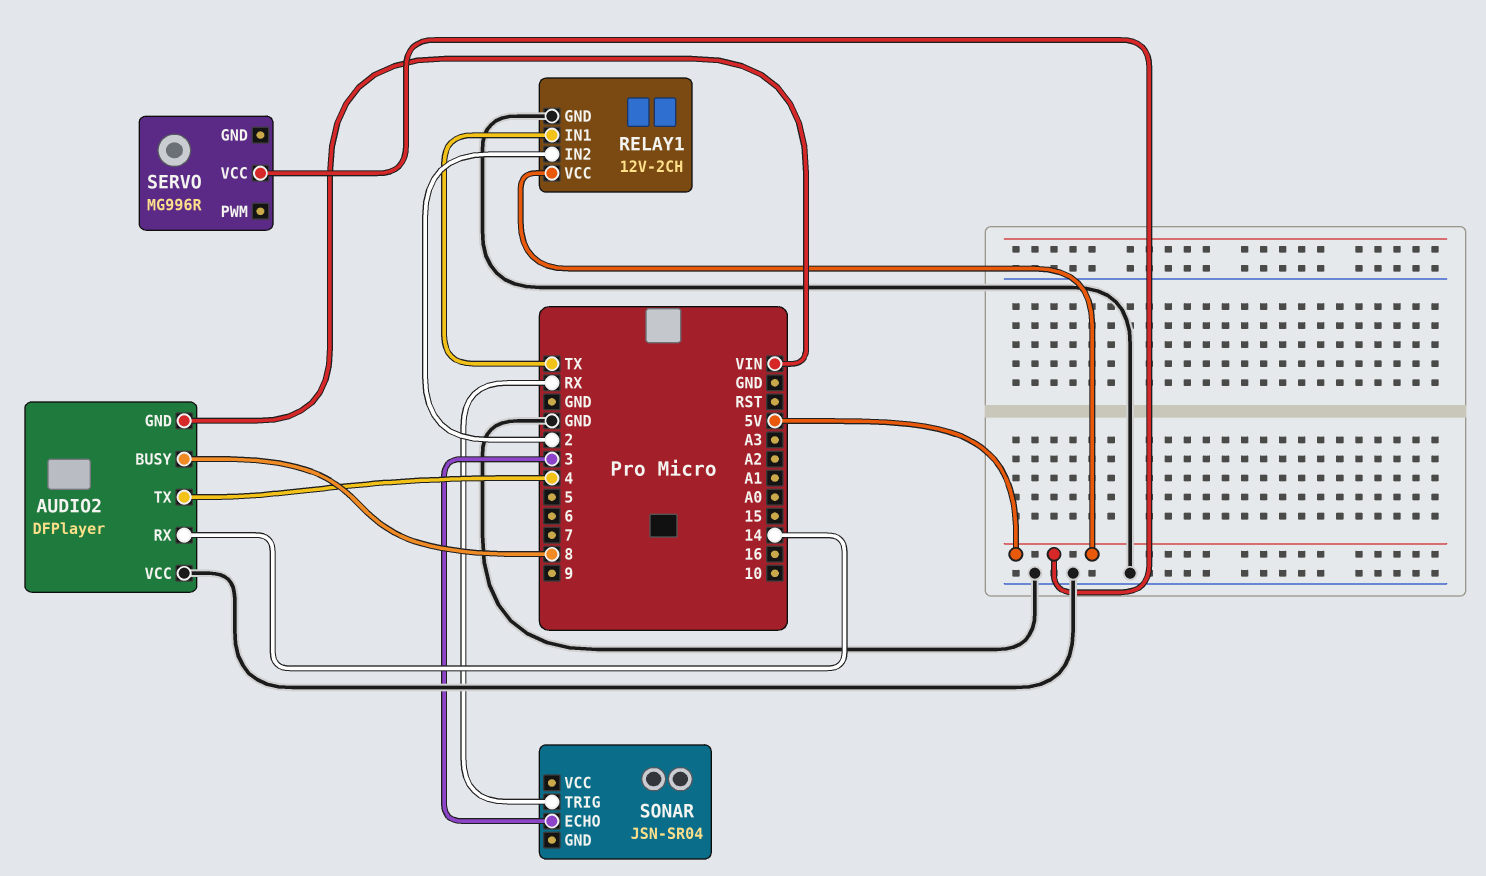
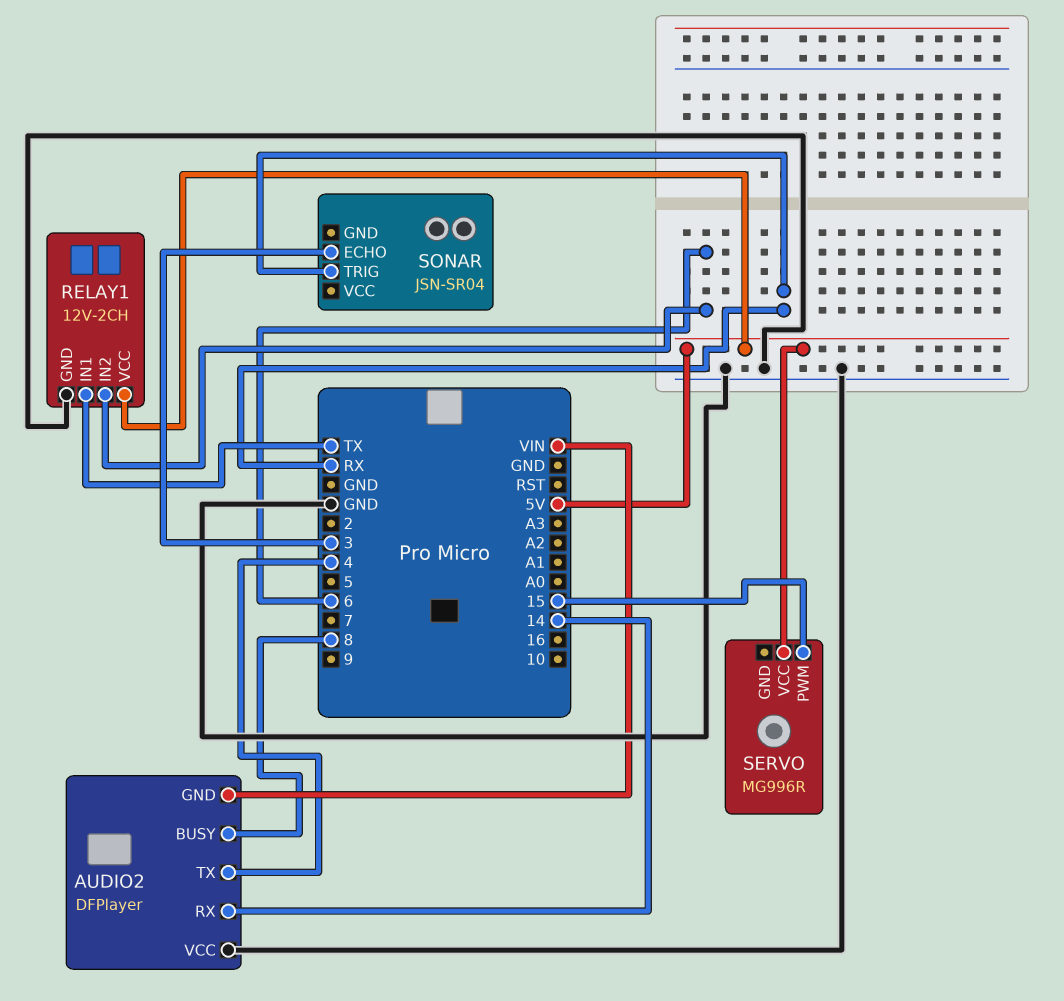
RELAY1 pin IN2: 2 -> 6
SERVO pin PWM: none -> 15

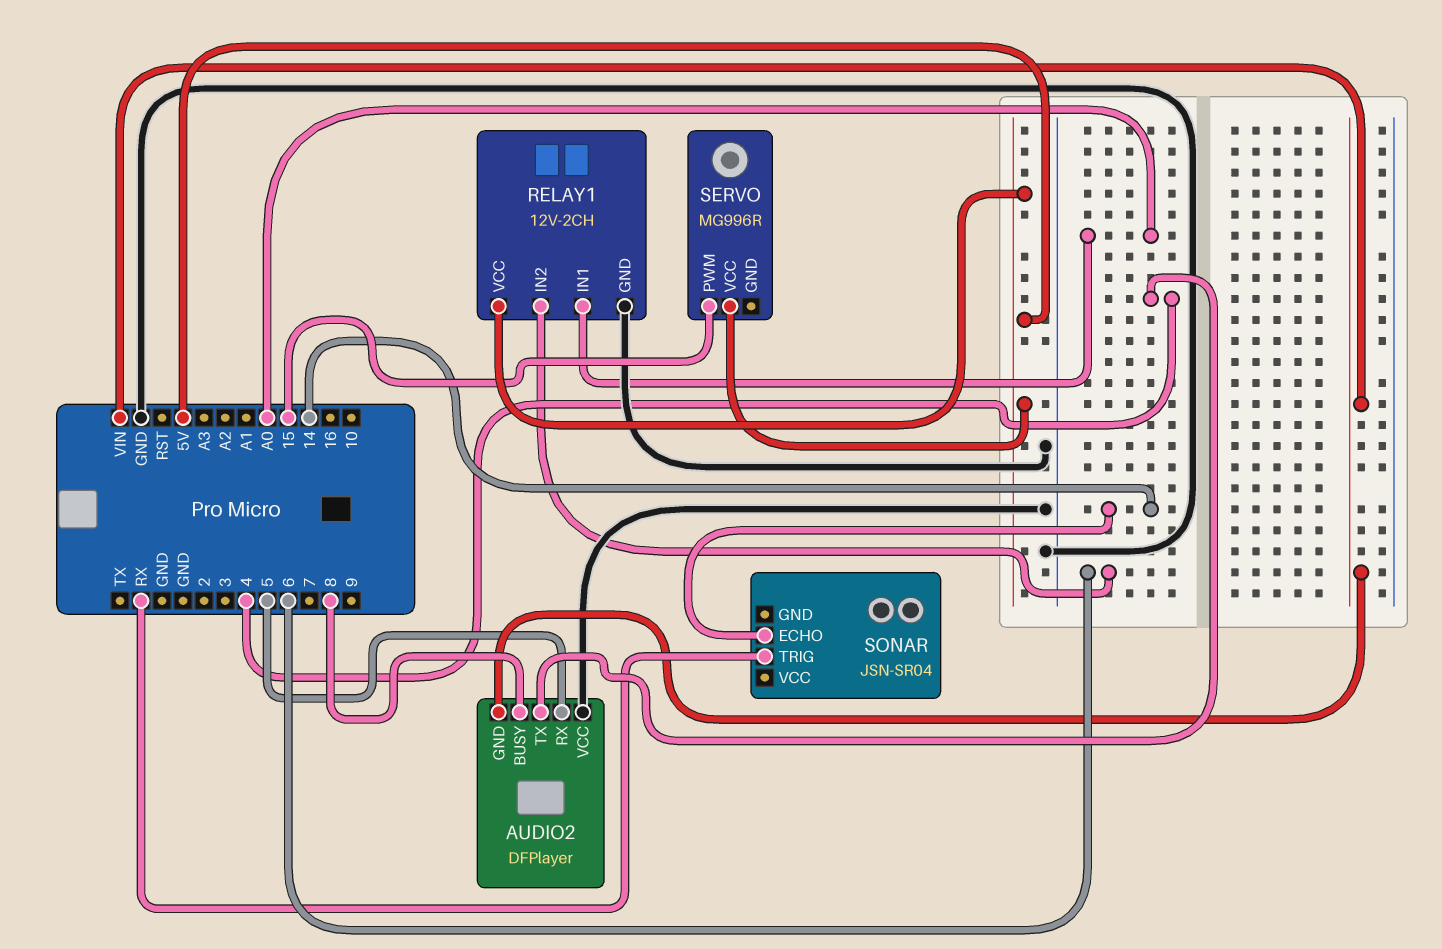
AUDIO2 pin RX: 14 -> 5
RELAY1 pin IN1: TX -> A0
SONAR pin ECHO: 3 -> 14

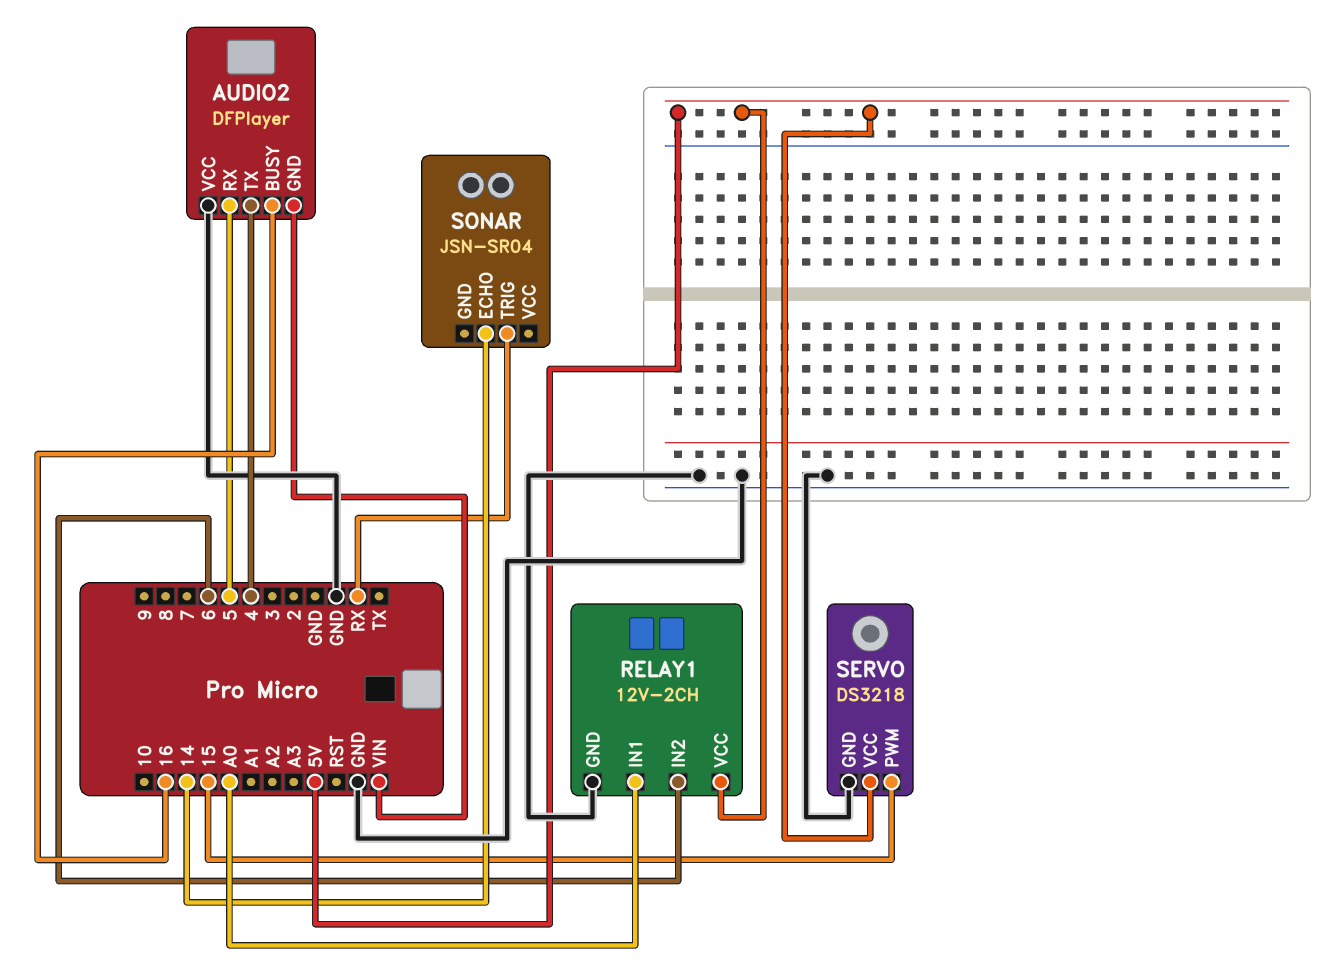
AUDIO2 pin BUSY: 8 -> 16
SERVO: MG996R -> DS3218
SERVO pin GND: none -> GND

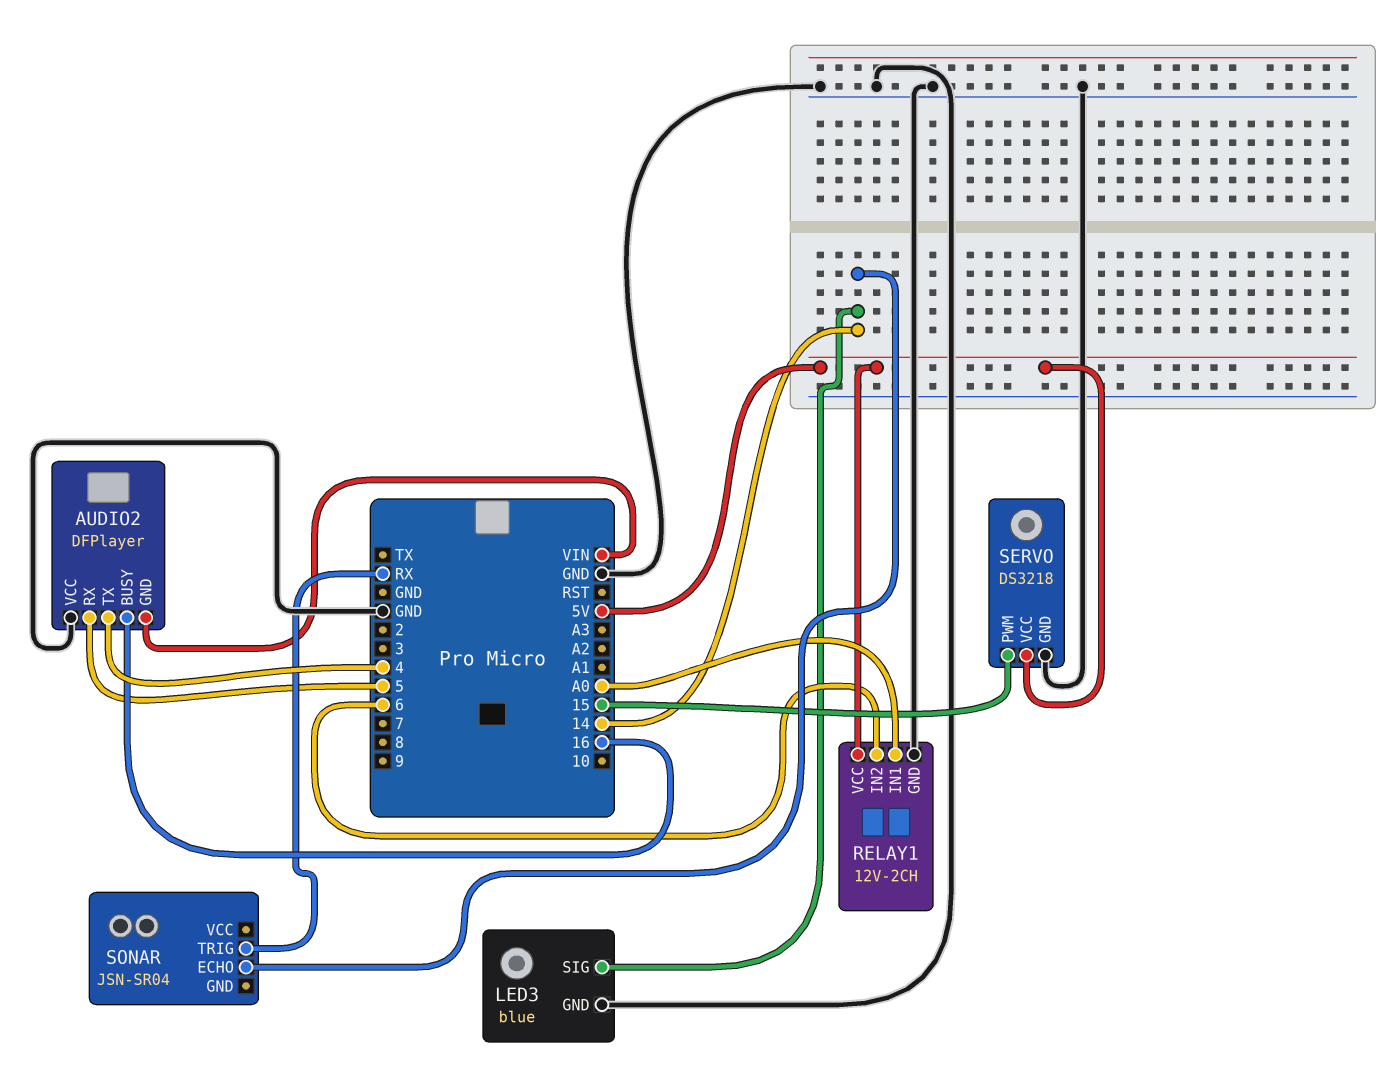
LED3: none -> blue
LED3 pin GND: none -> GND
LED3 pin SIG: none -> 14

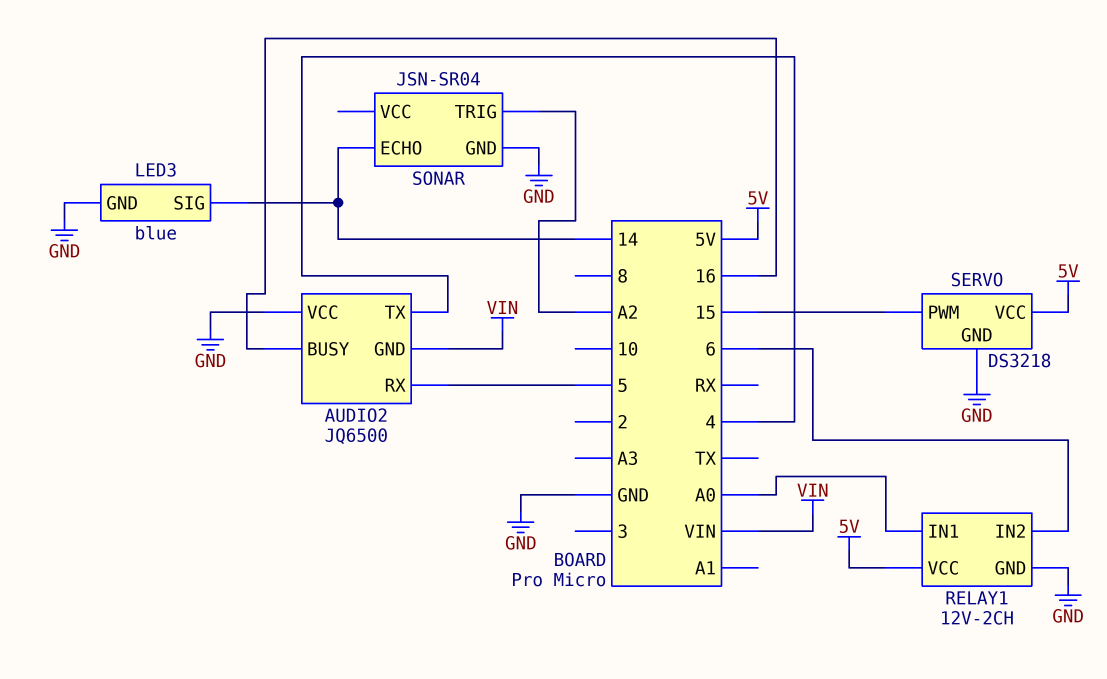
AUDIO2: DFPlayer -> JQ6500
SONAR pin GND: none -> GND
SONAR pin TRIG: RX -> A2

